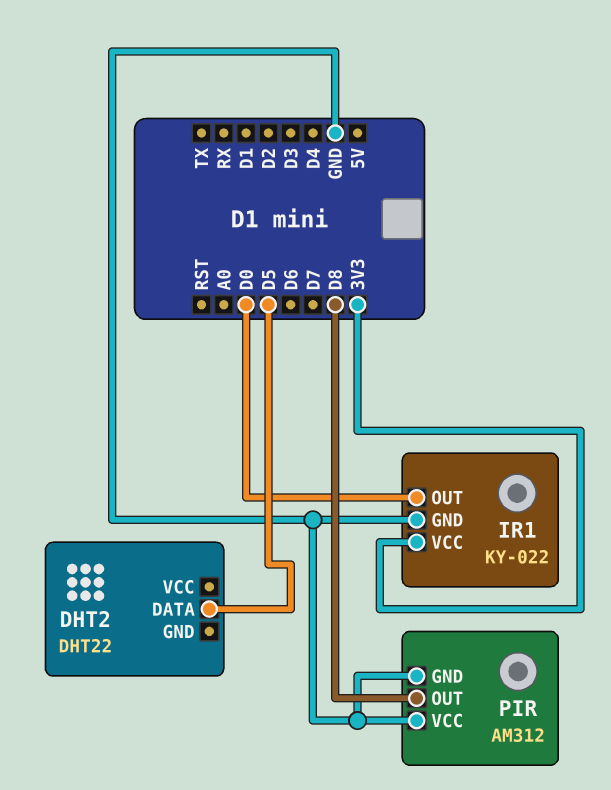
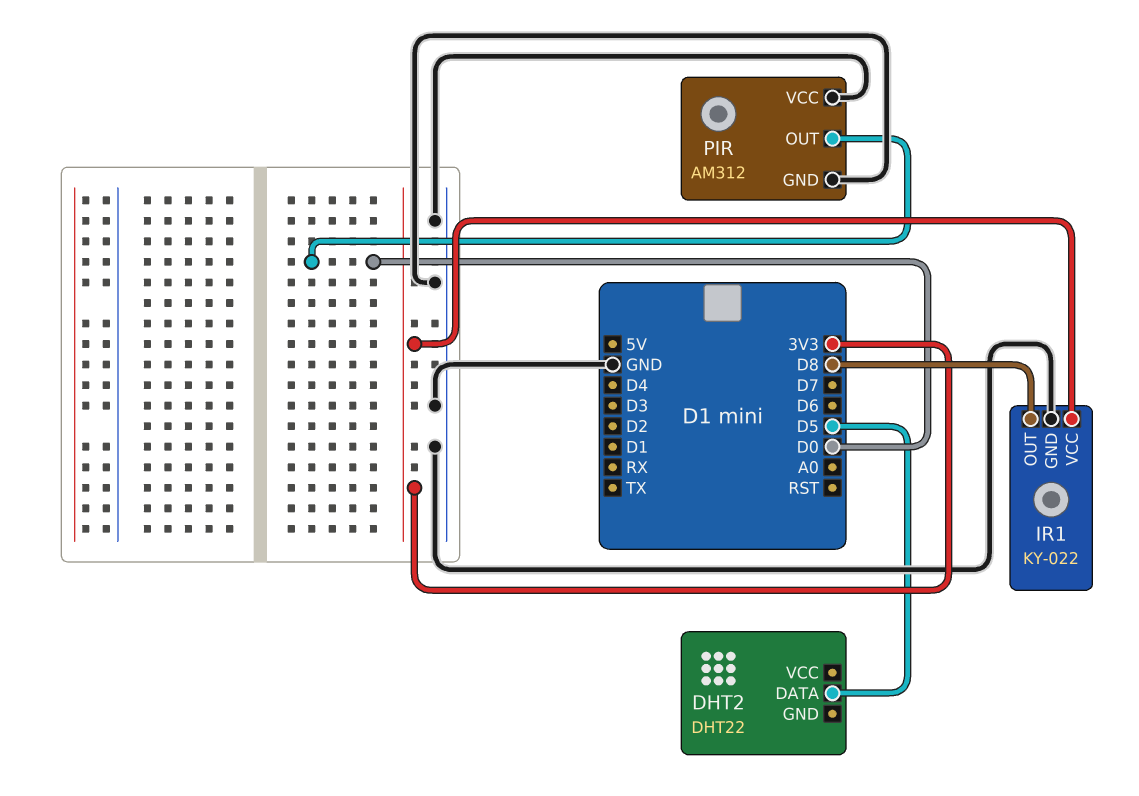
IR1 pin OUT: D0 -> D8
PIR pin OUT: D8 -> D0

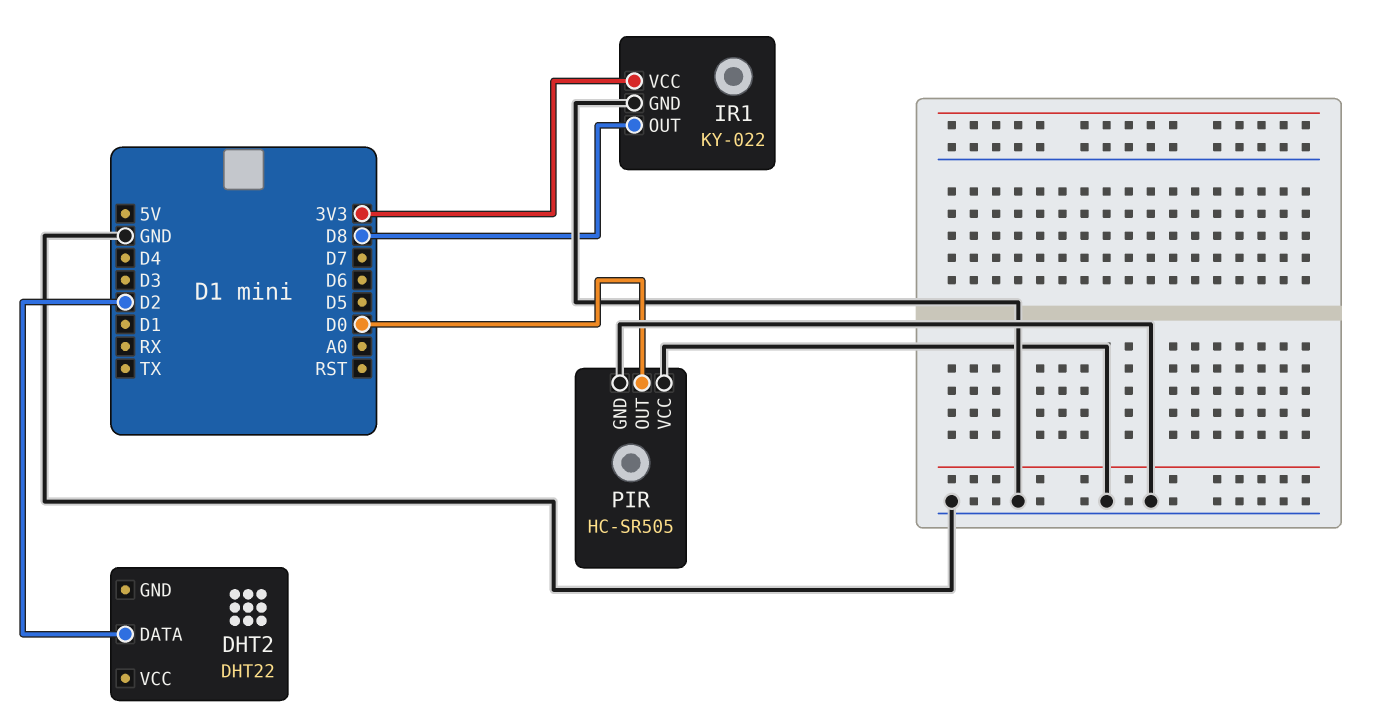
DHT2 pin DATA: D5 -> D2
PIR: AM312 -> HC-SR505

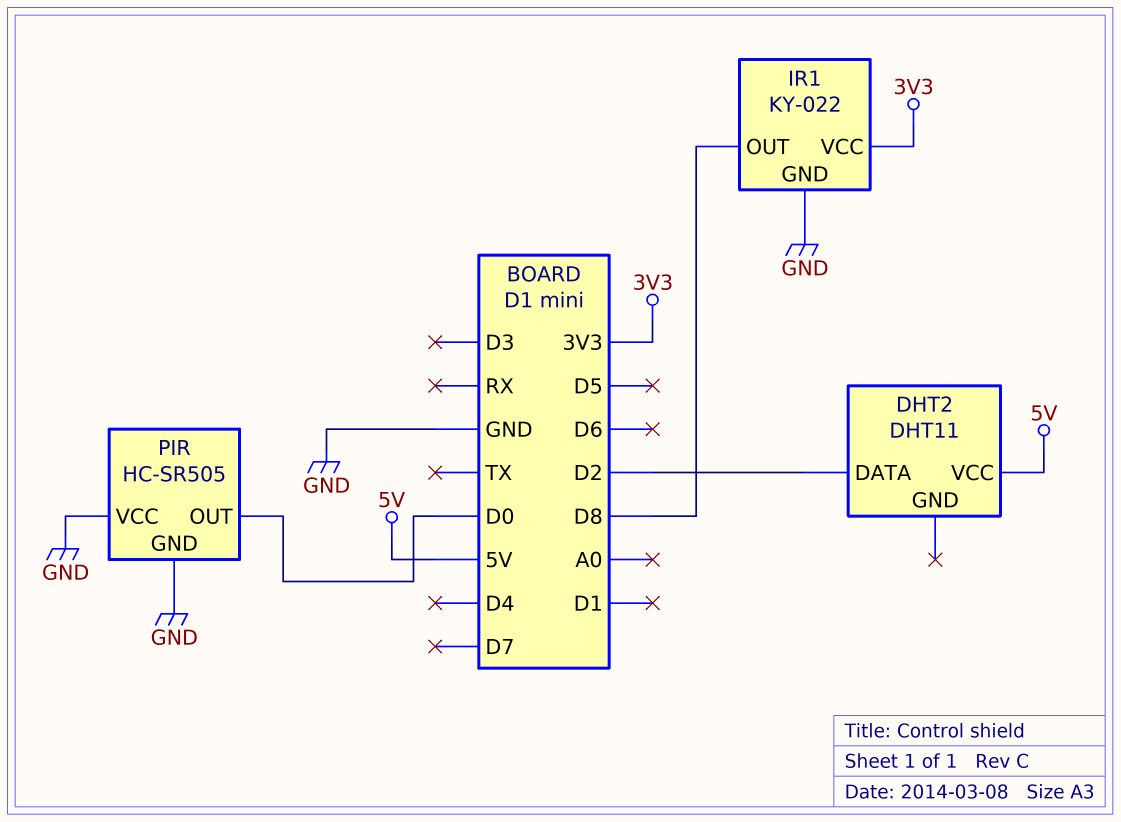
DHT2: DHT22 -> DHT11
DHT2 pin VCC: none -> 5V

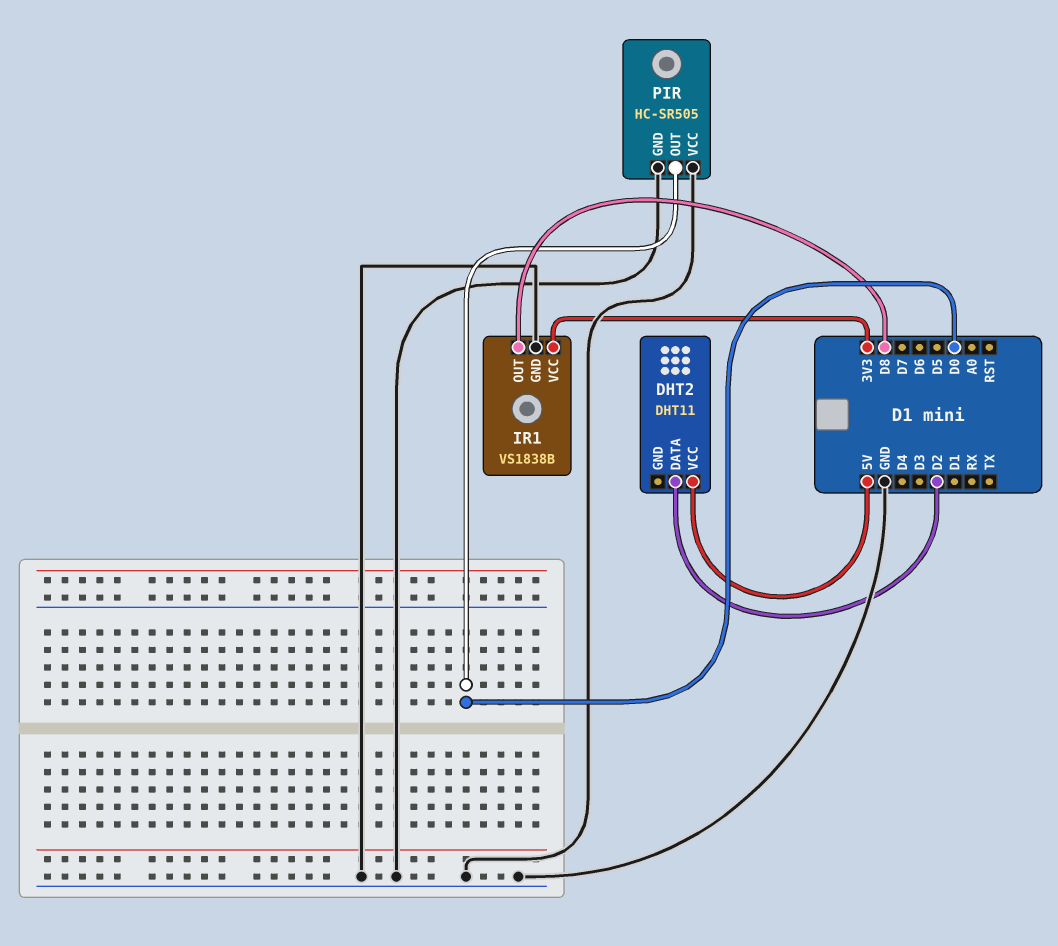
IR1: KY-022 -> VS1838B

